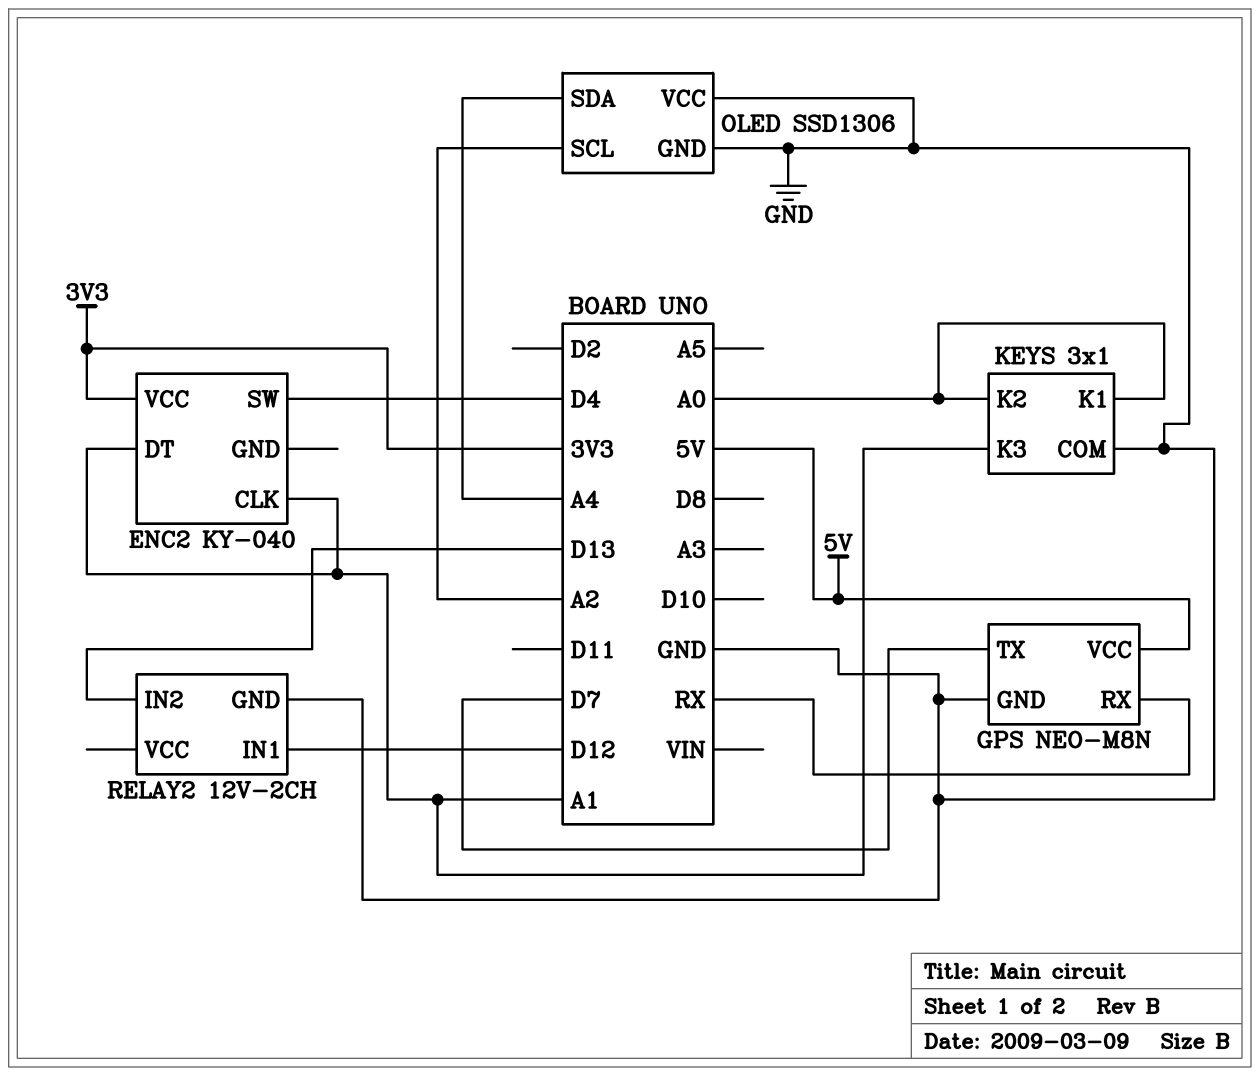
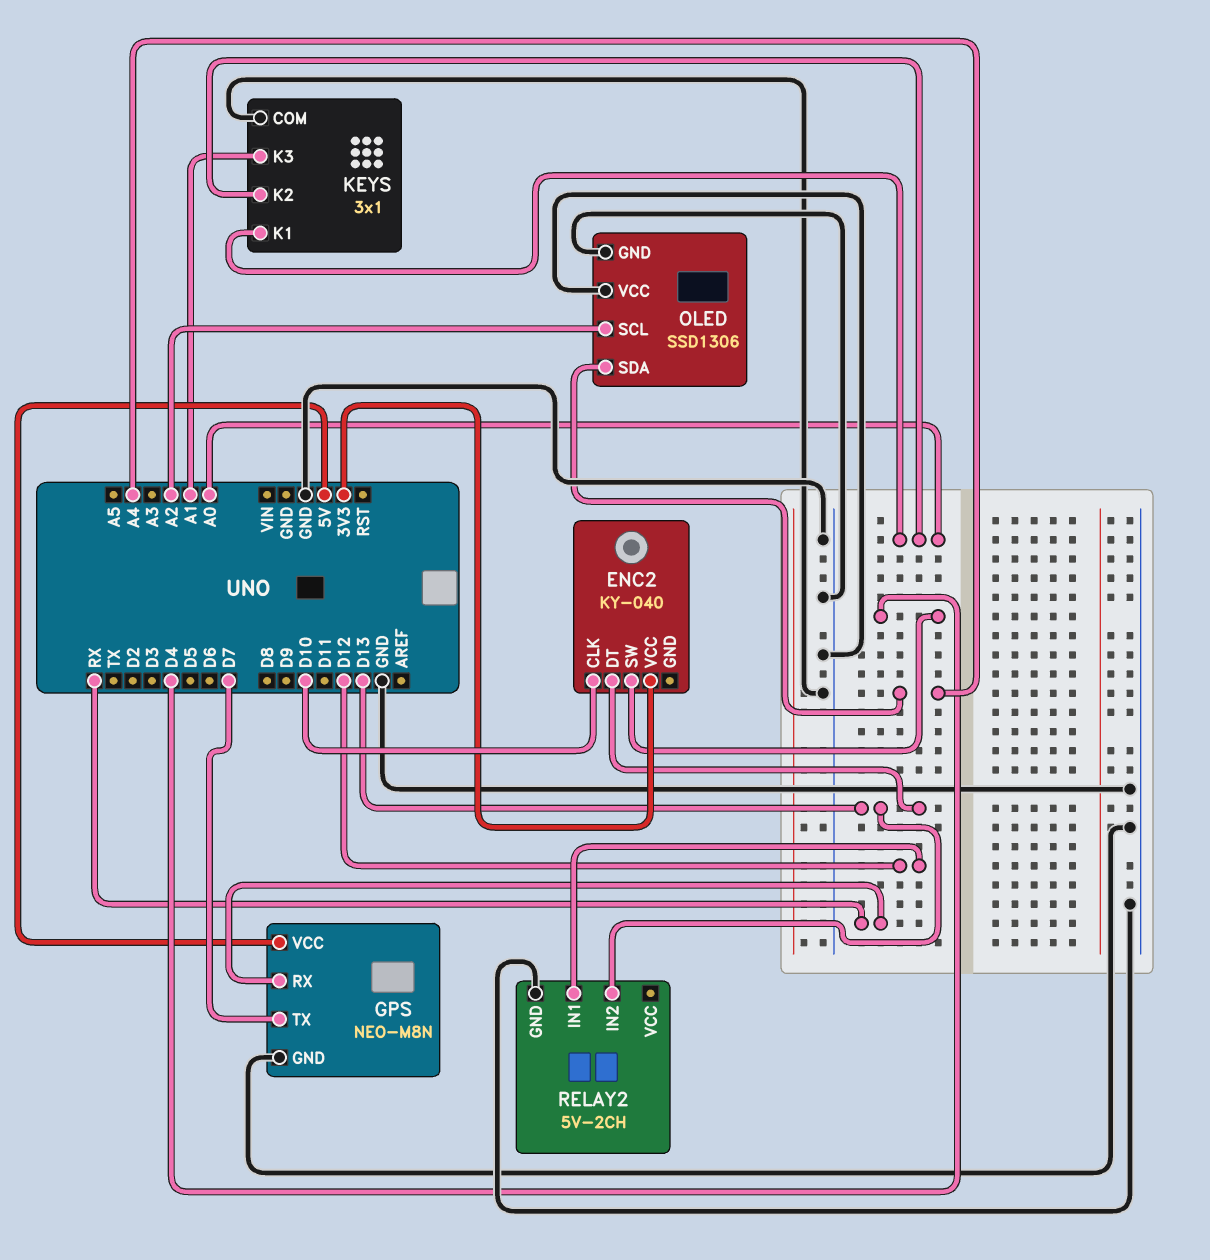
ENC2 pin CLK: A1 -> D10
ENC2 pin DT: A1 -> D13
RELAY2: 12V-2CH -> 5V-2CH

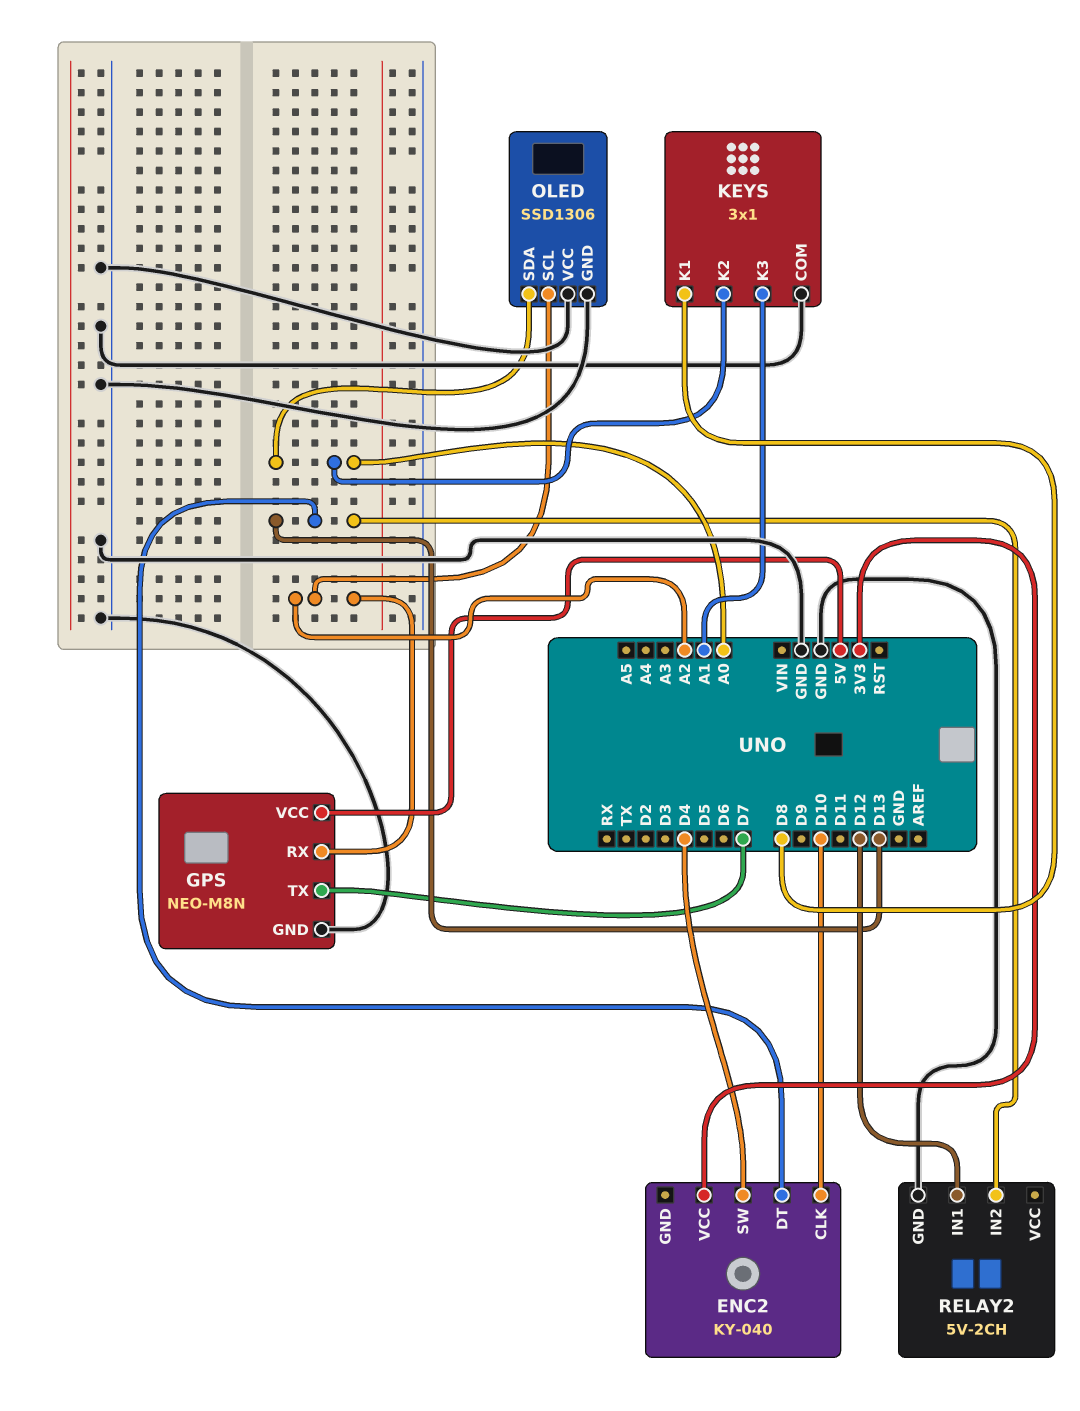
GPS pin RX: RX -> A2
KEYS pin K1: A0 -> D8
OLED pin SDA: A4 -> A0

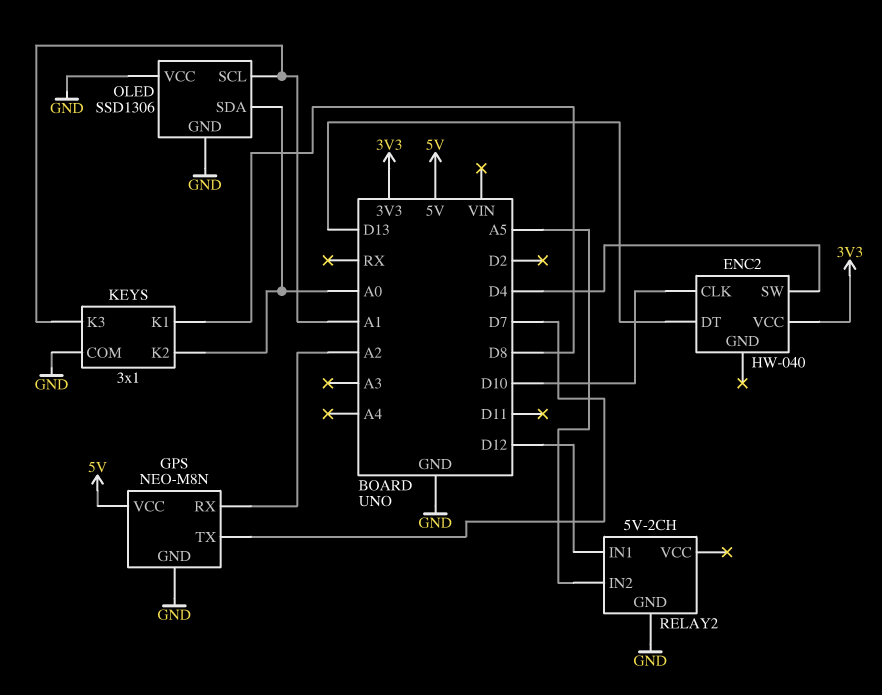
ENC2: KY-040 -> HW-040
OLED pin SCL: A2 -> A1
RELAY2 pin IN2: D13 -> A5

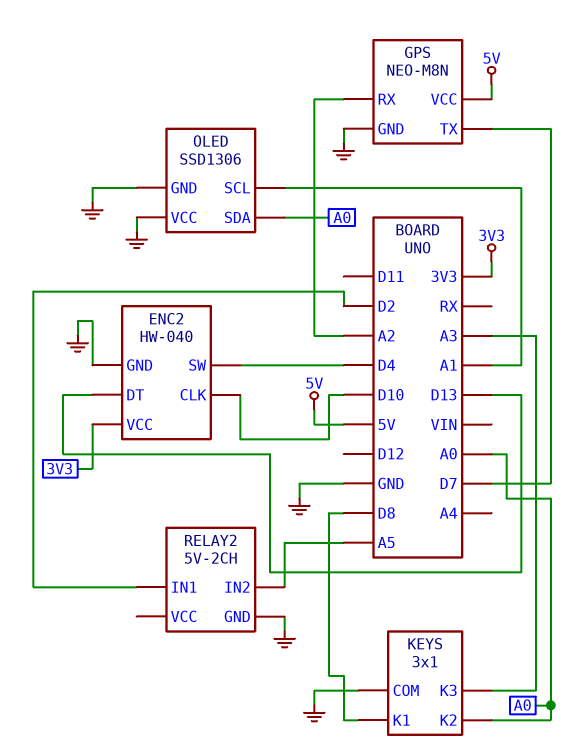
ENC2 pin GND: none -> GND
KEYS pin K3: A1 -> A3
RELAY2 pin IN1: D12 -> D2

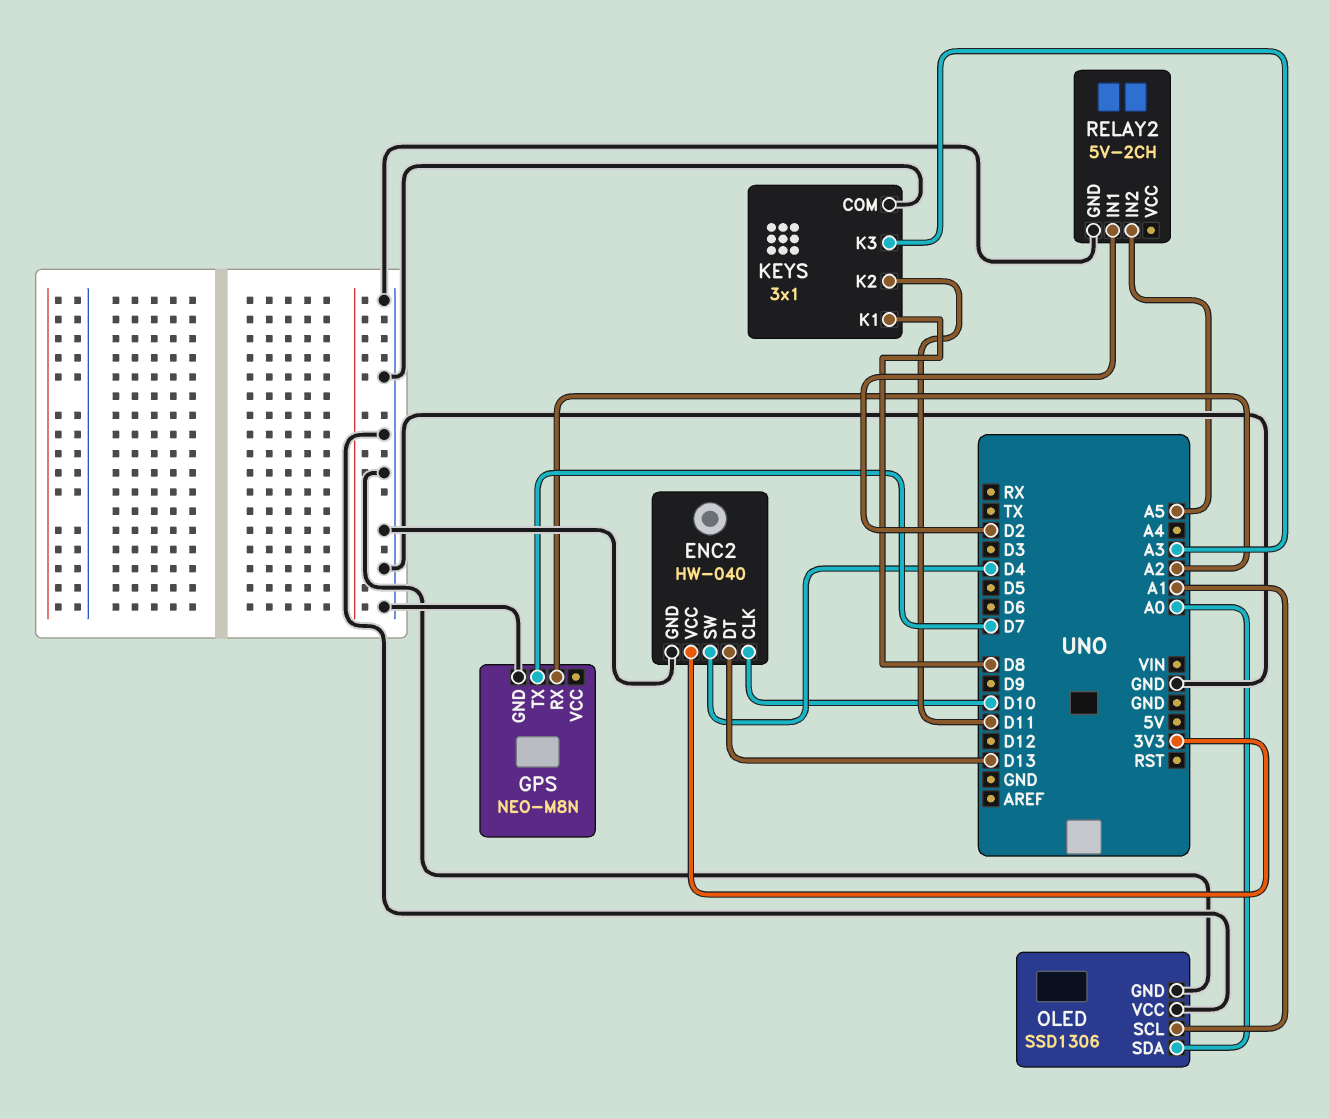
GPS pin VCC: 5V -> none
KEYS pin K2: A0 -> D11

